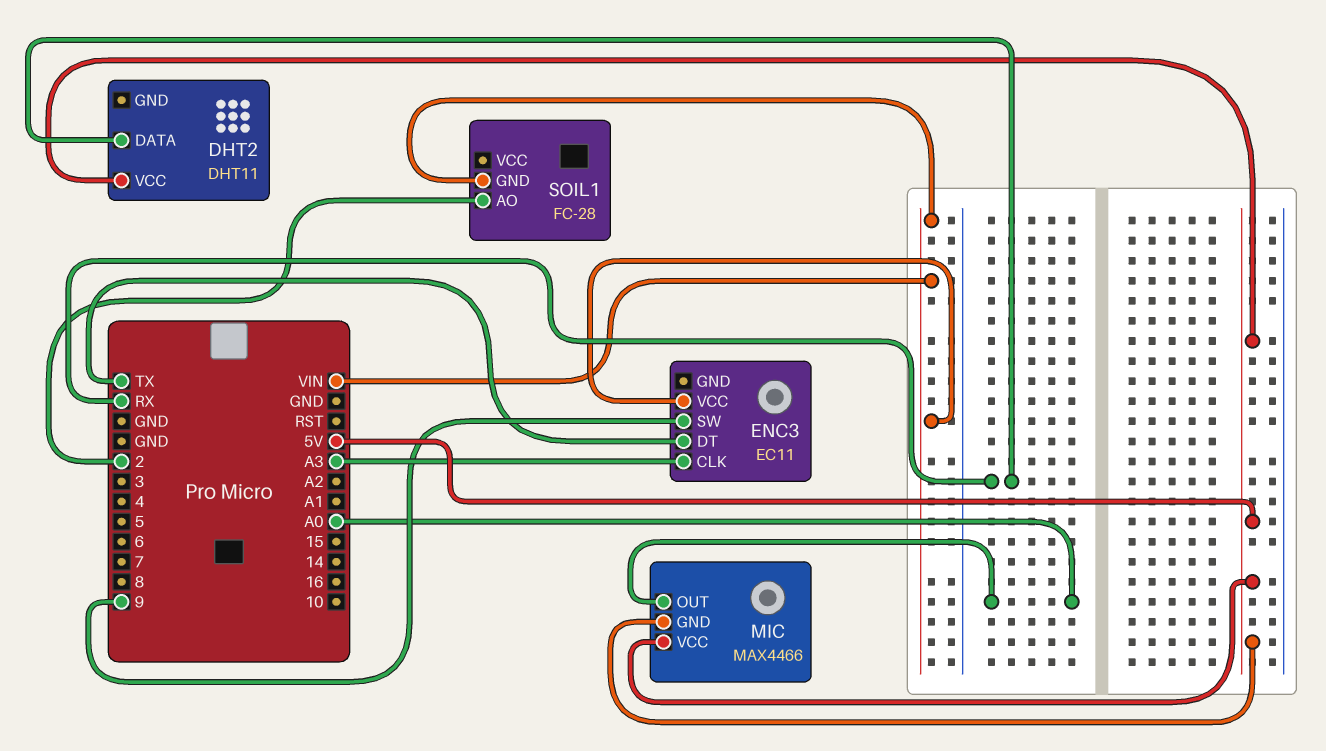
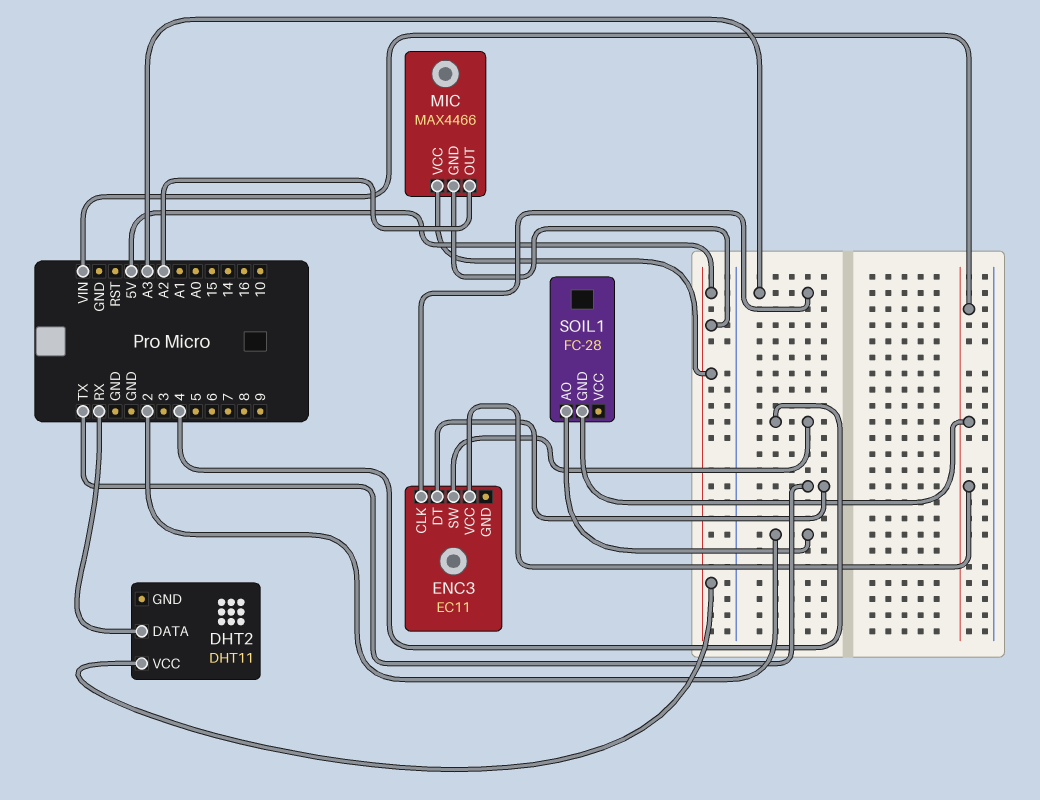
ENC3 pin SW: 9 -> 4
MIC pin OUT: A0 -> A2

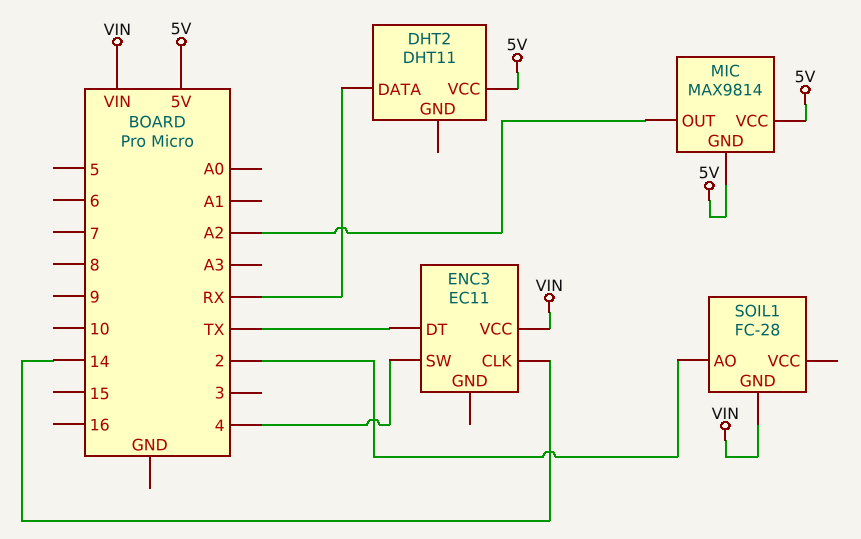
ENC3 pin CLK: A3 -> 14
MIC: MAX4466 -> MAX9814

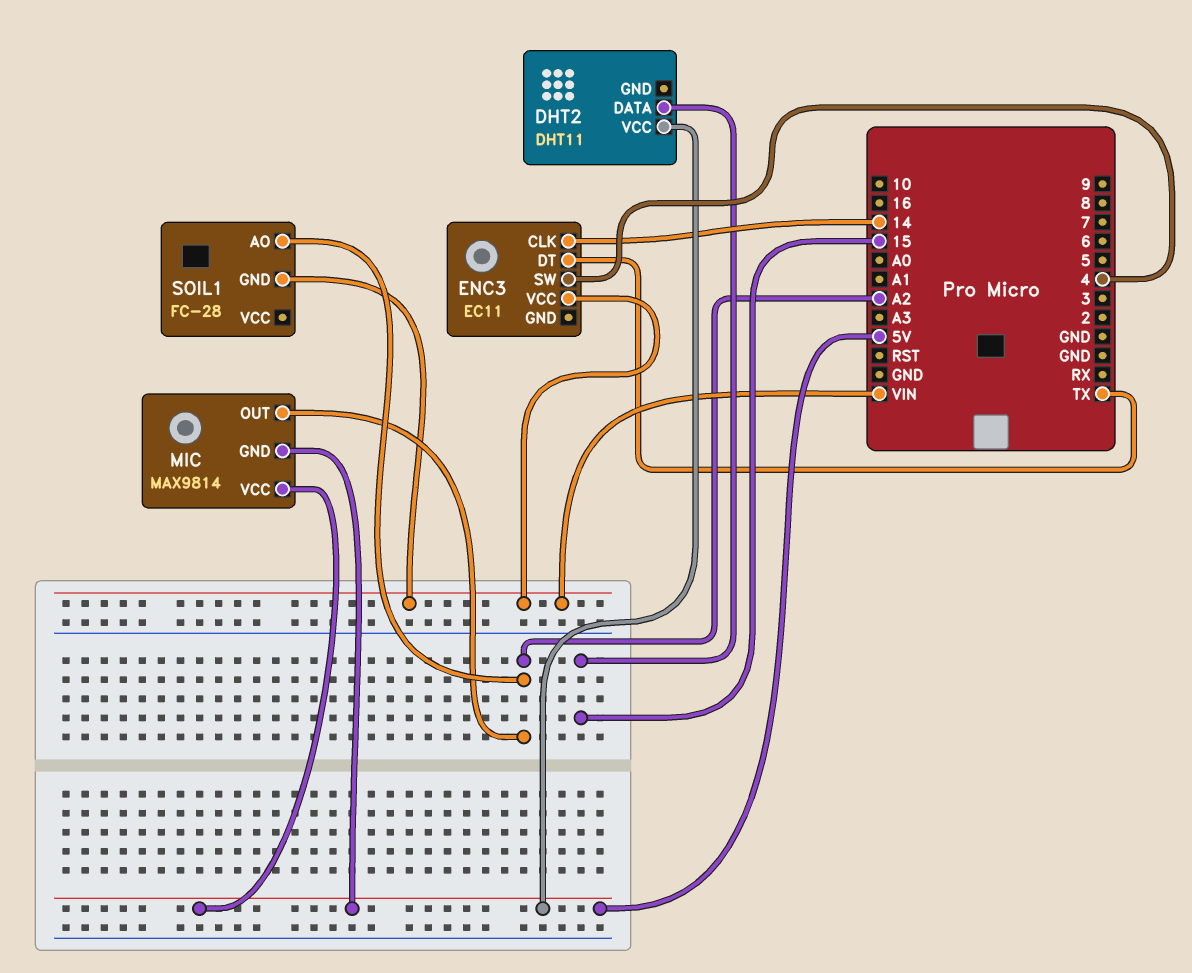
DHT2 pin DATA: RX -> 15
SOIL1 pin AO: 2 -> A2

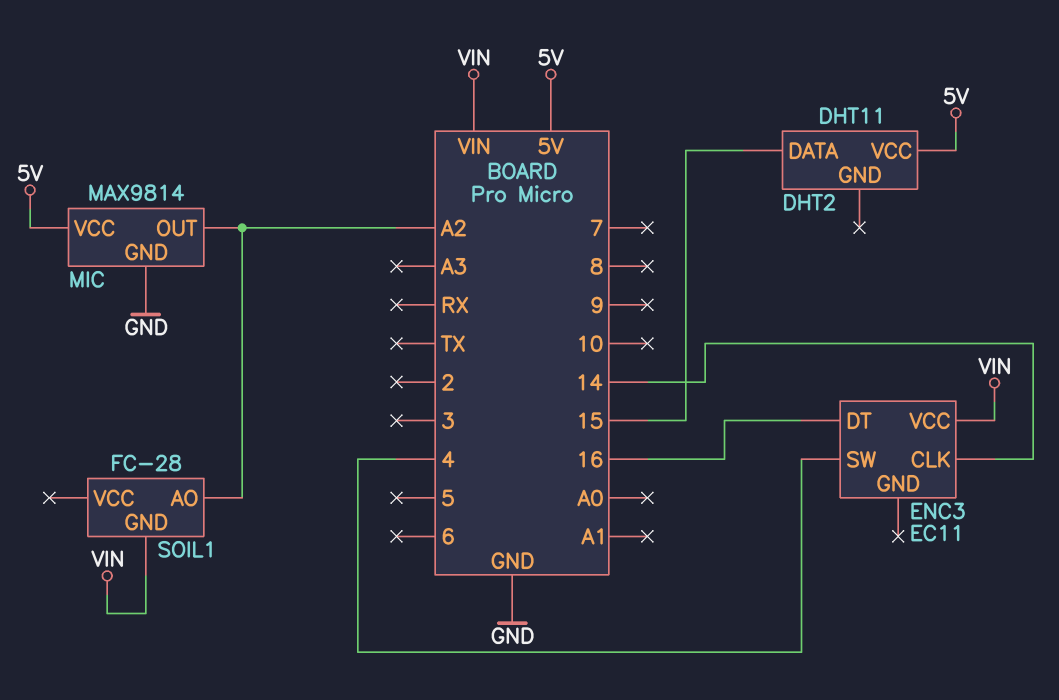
ENC3 pin DT: TX -> 16
MIC pin GND: 5V -> GND

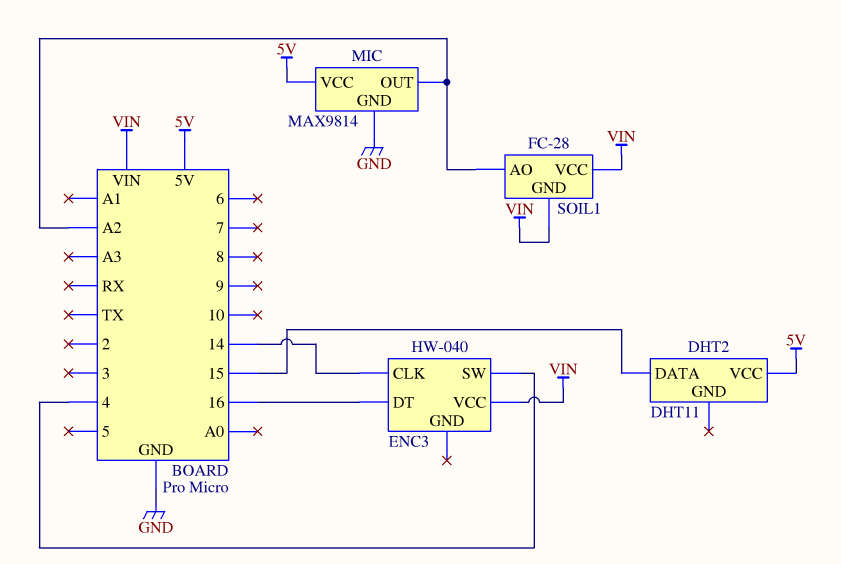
ENC3: EC11 -> HW-040
SOIL1 pin VCC: none -> VIN

